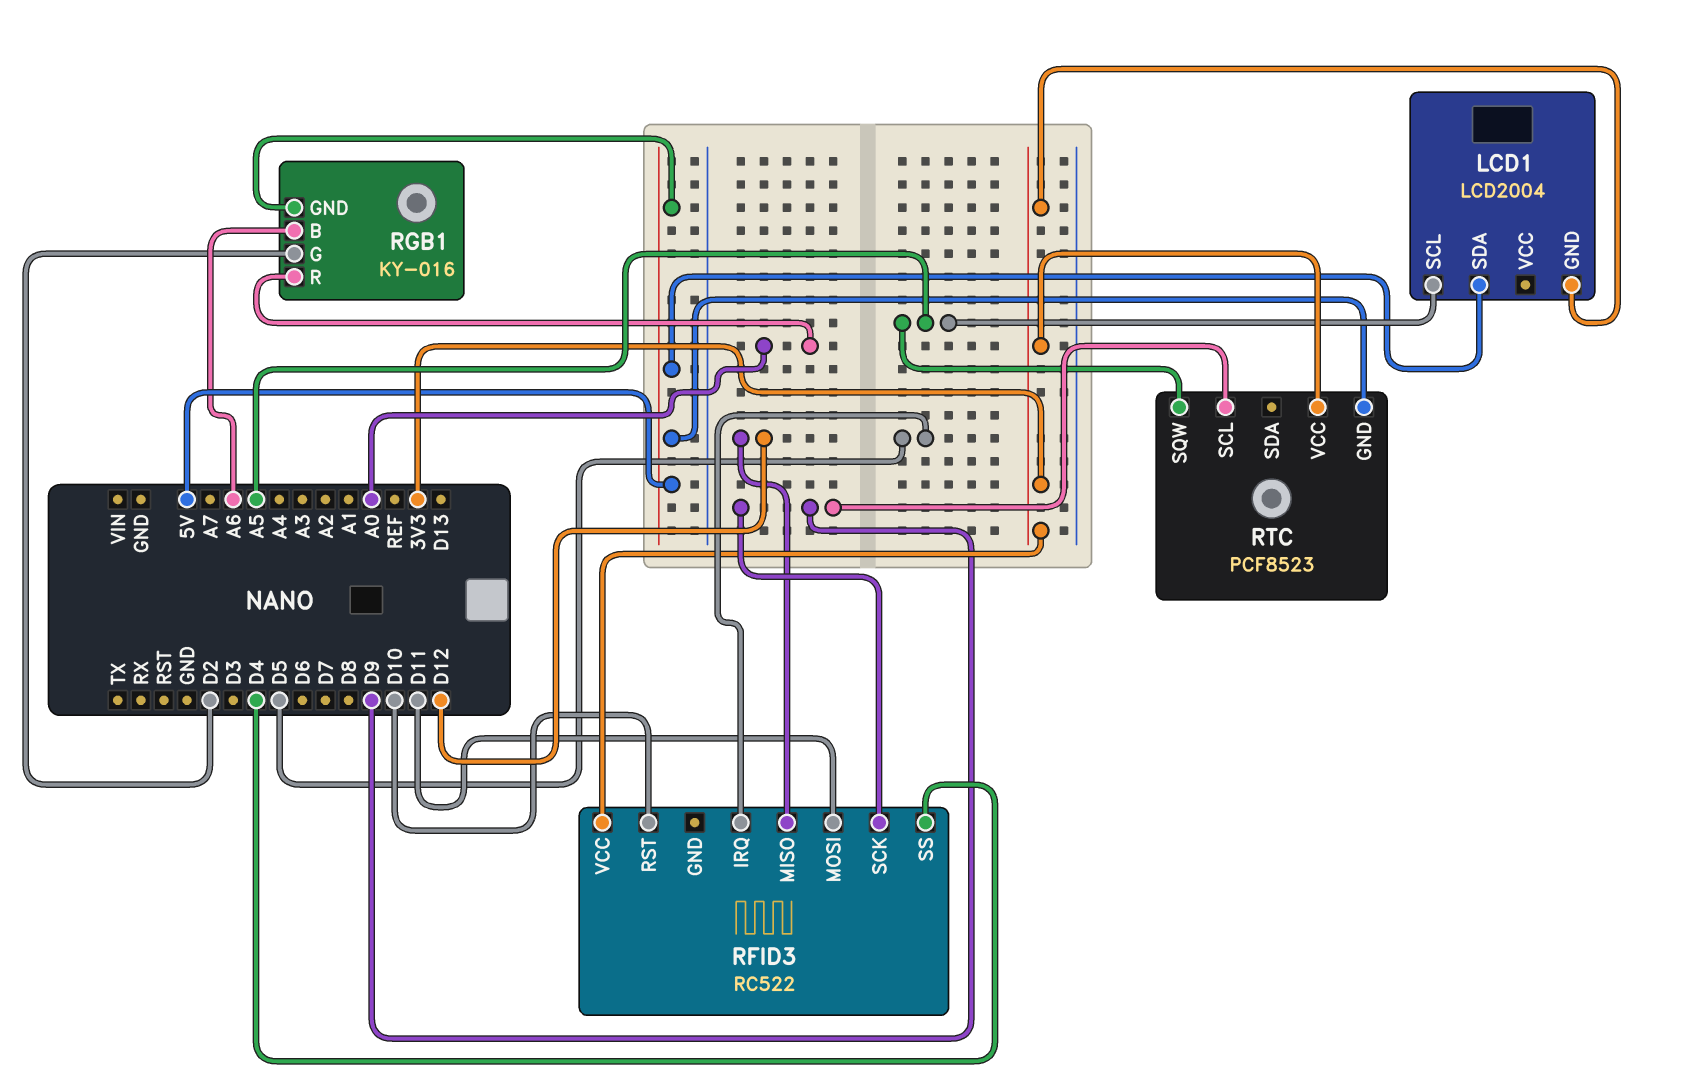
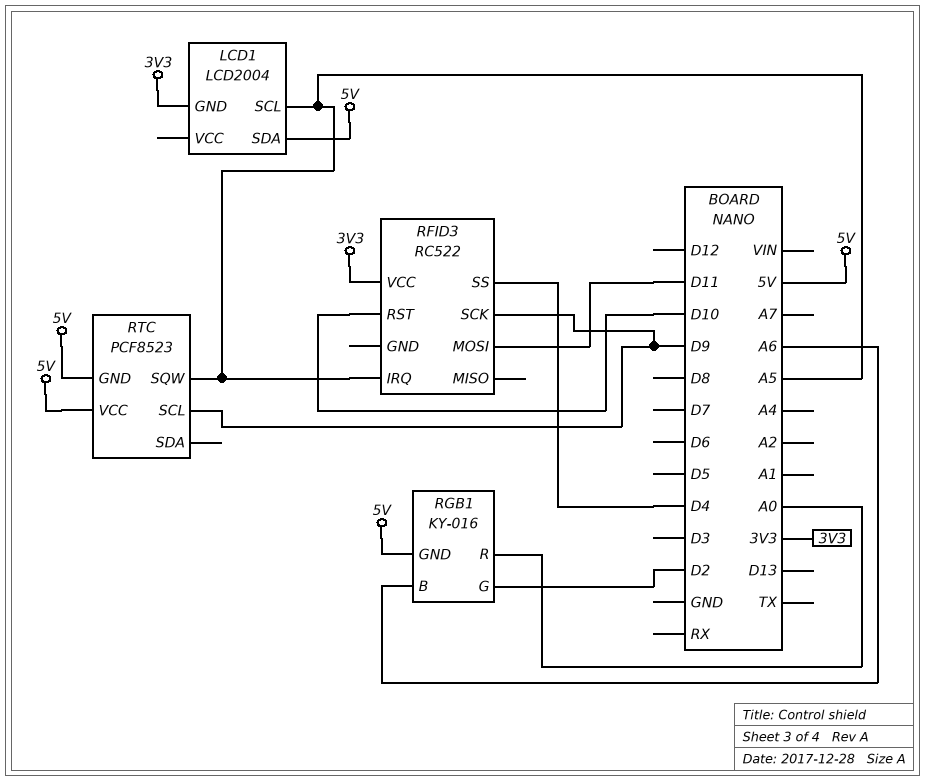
RFID3 pin IRQ: D5 -> A5
RFID3 pin MISO: D12 -> none
RTC pin VCC: 3V3 -> 5V

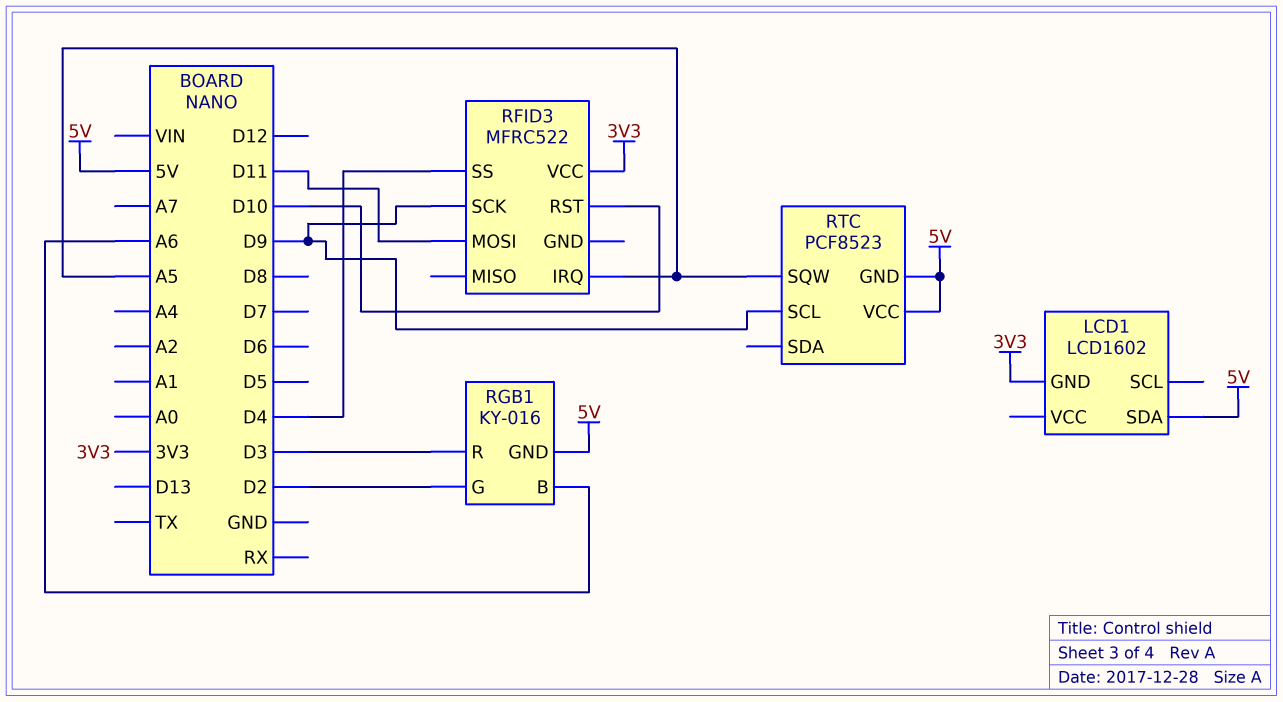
LCD1: LCD2004 -> LCD1602
LCD1 pin SCL: A5 -> none
RFID3: RC522 -> MFRC522
RGB1 pin R: A0 -> D3

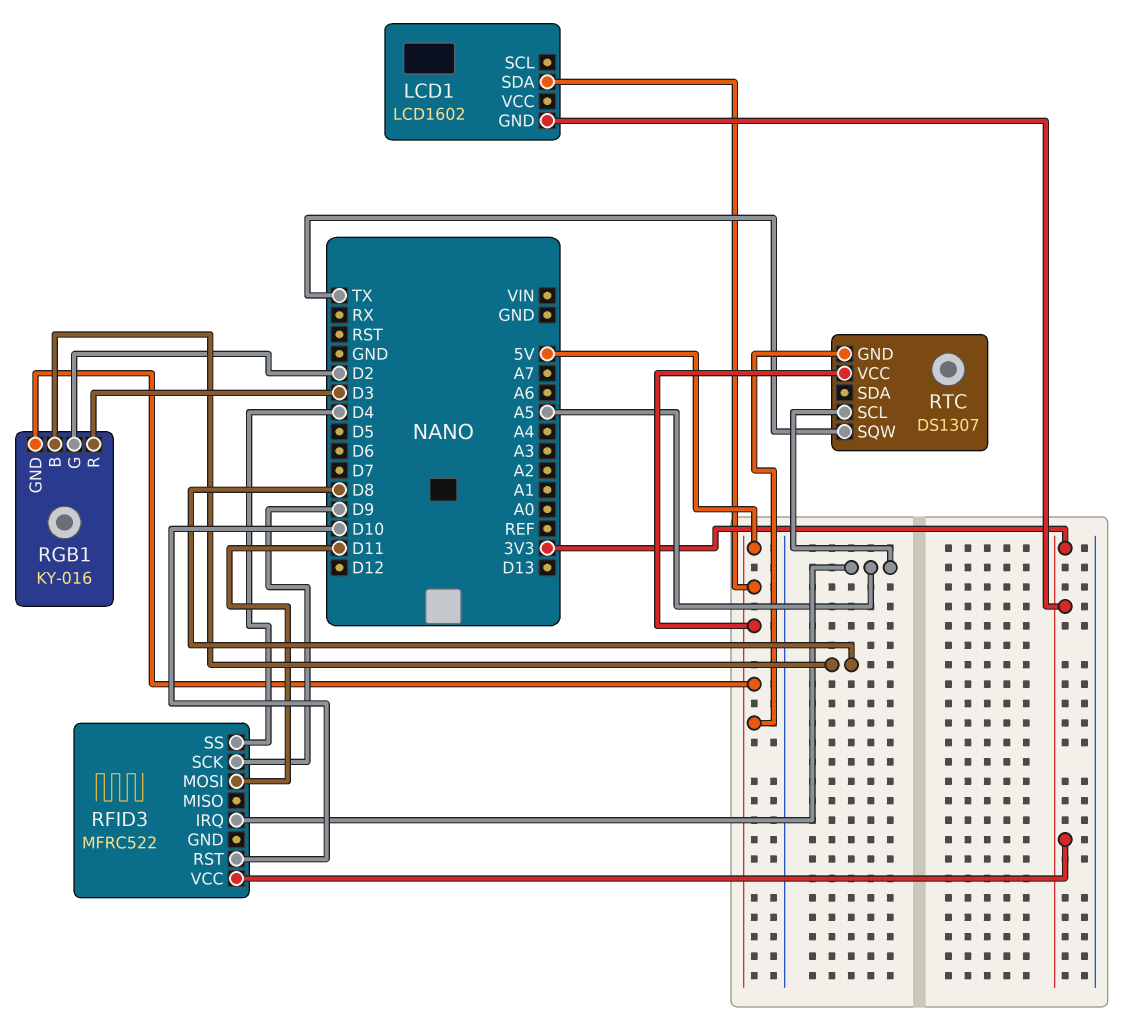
RGB1 pin B: A6 -> D8
RTC: PCF8523 -> DS1307
RTC pin SCL: D9 -> A5
RTC pin SQW: A5 -> TX

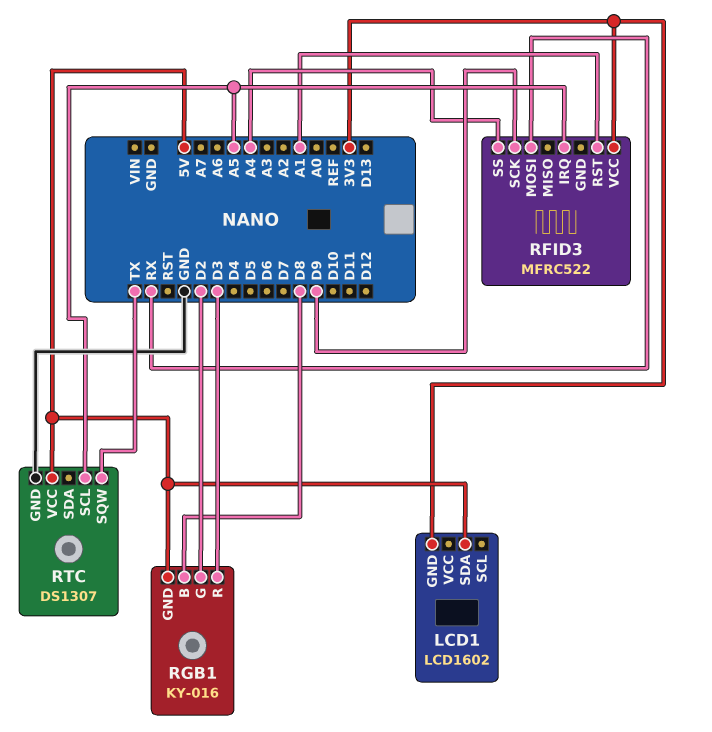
RFID3 pin MOSI: D11 -> RX
RFID3 pin RST: D10 -> A1
RFID3 pin SS: D4 -> A4
RTC pin GND: 5V -> GND

